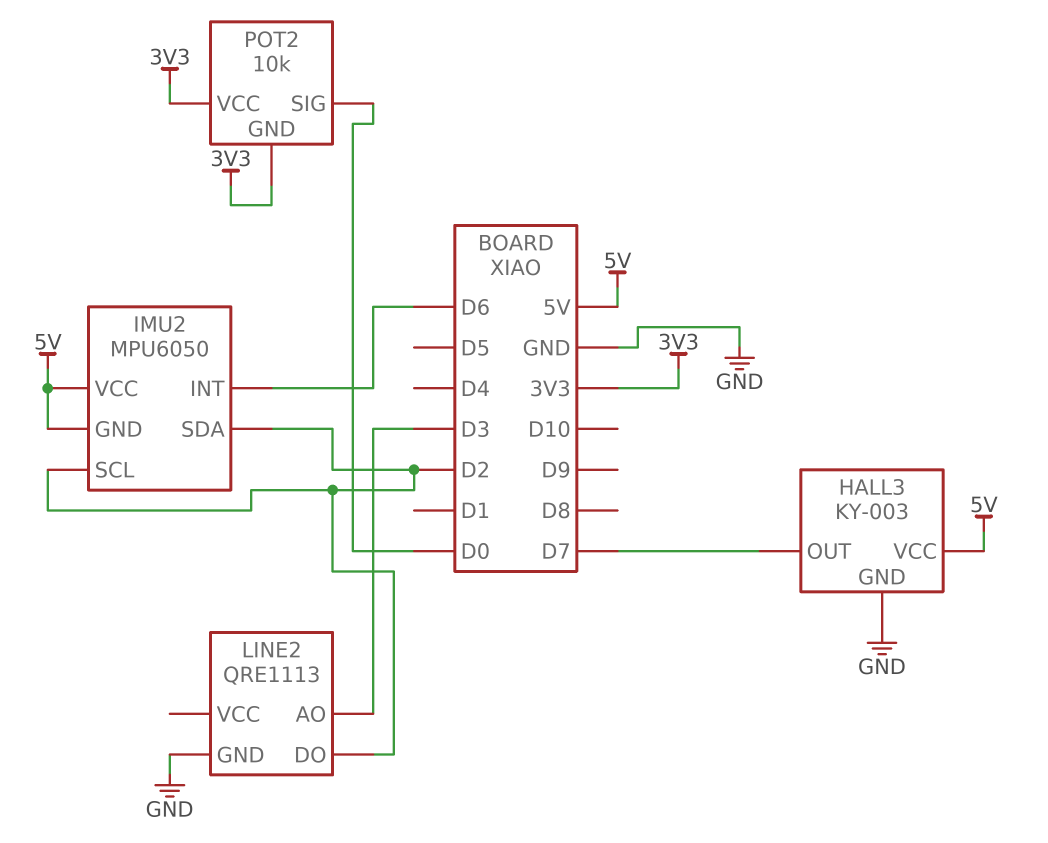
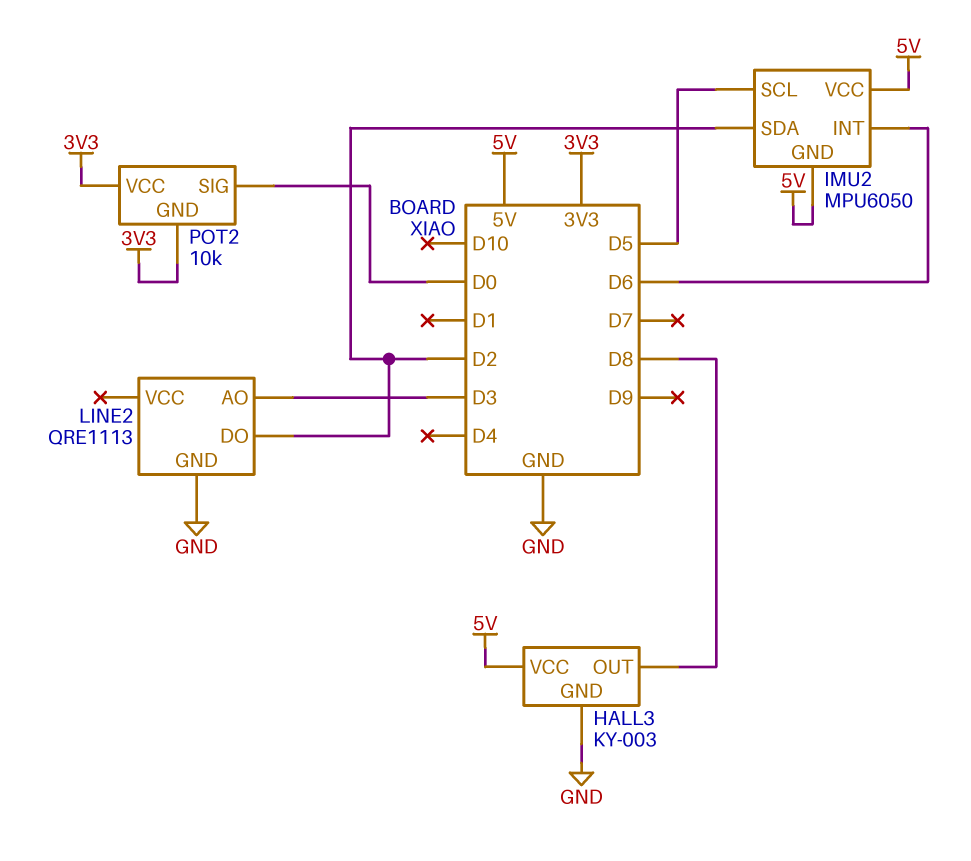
HALL3 pin OUT: D7 -> D8
IMU2 pin SCL: D2 -> D5

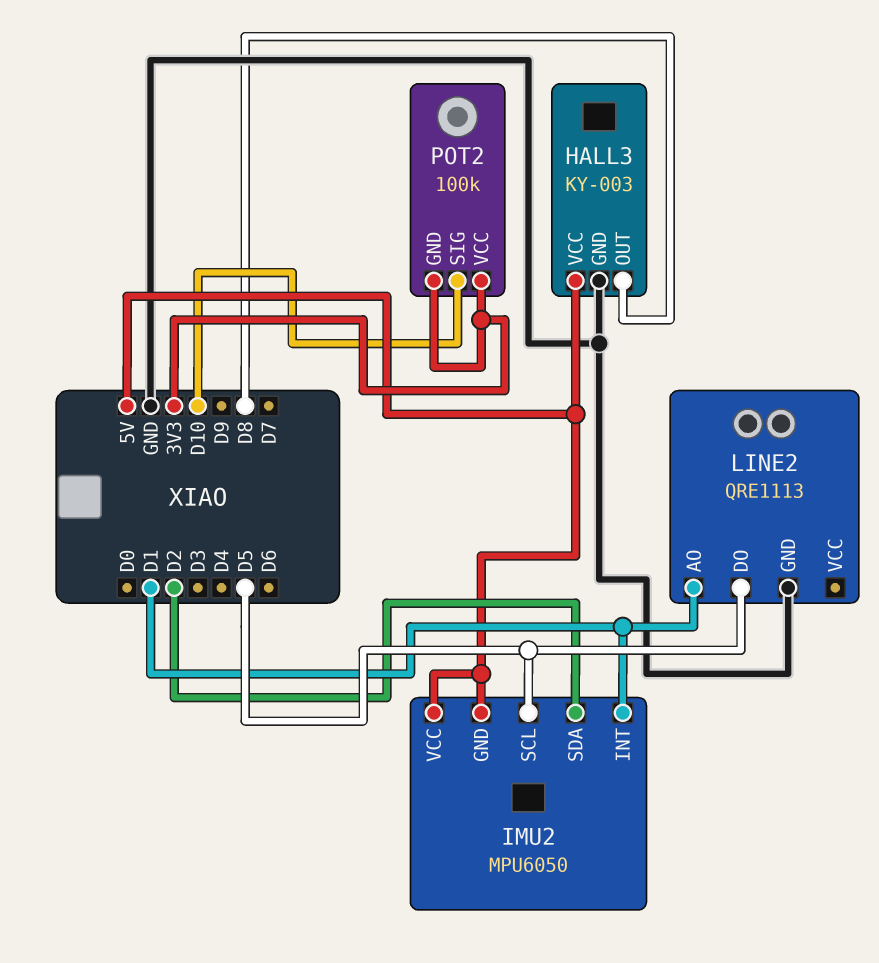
IMU2 pin INT: D6 -> D1
LINE2 pin AO: D3 -> D1
LINE2 pin DO: D2 -> D5
POT2: 10k -> 100k
POT2 pin SIG: D0 -> D10

